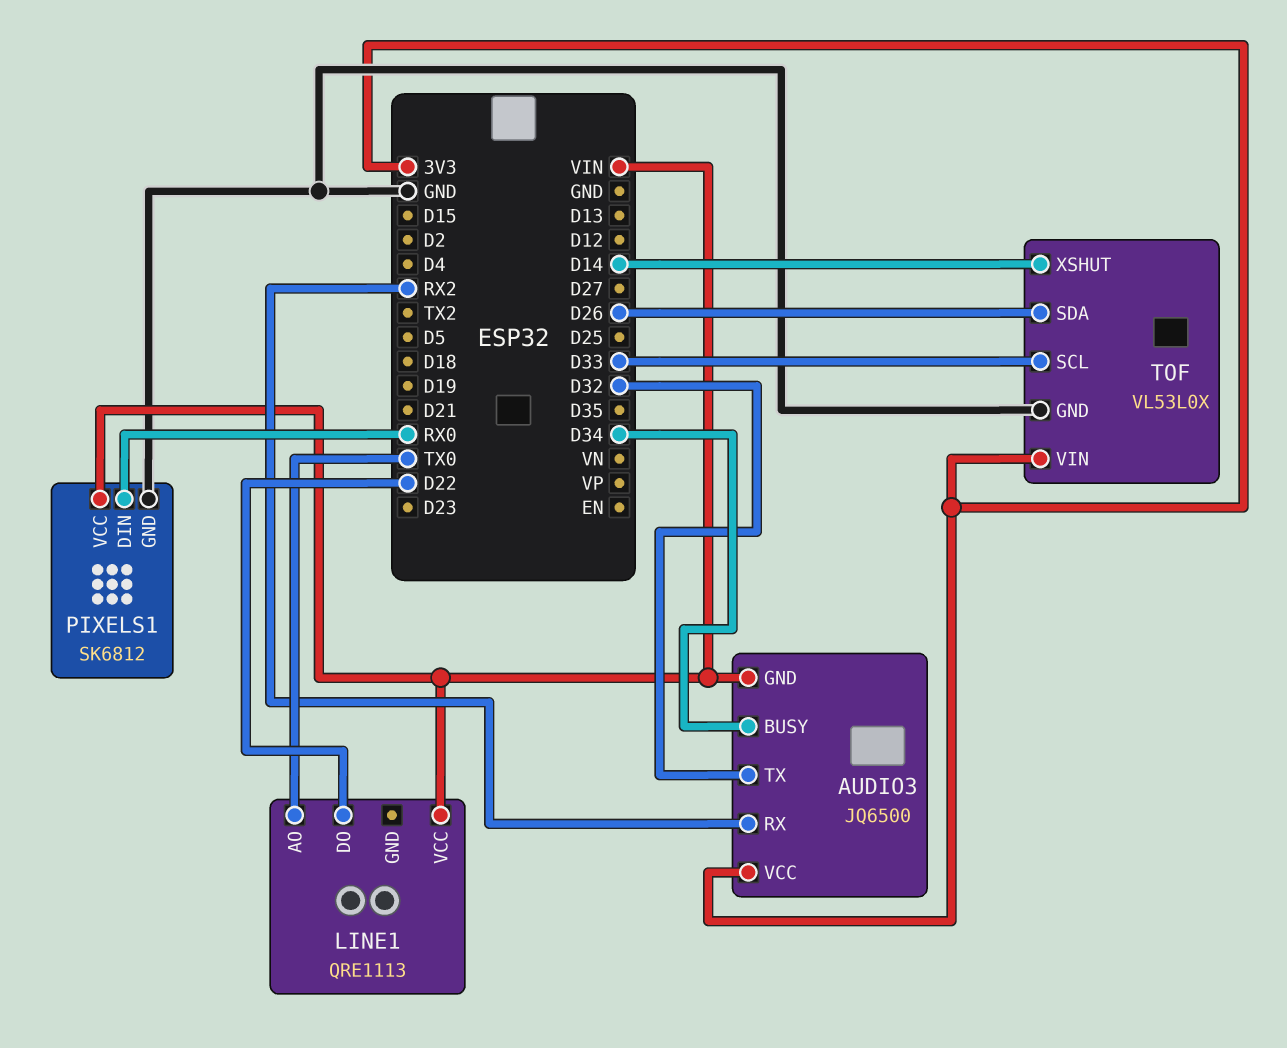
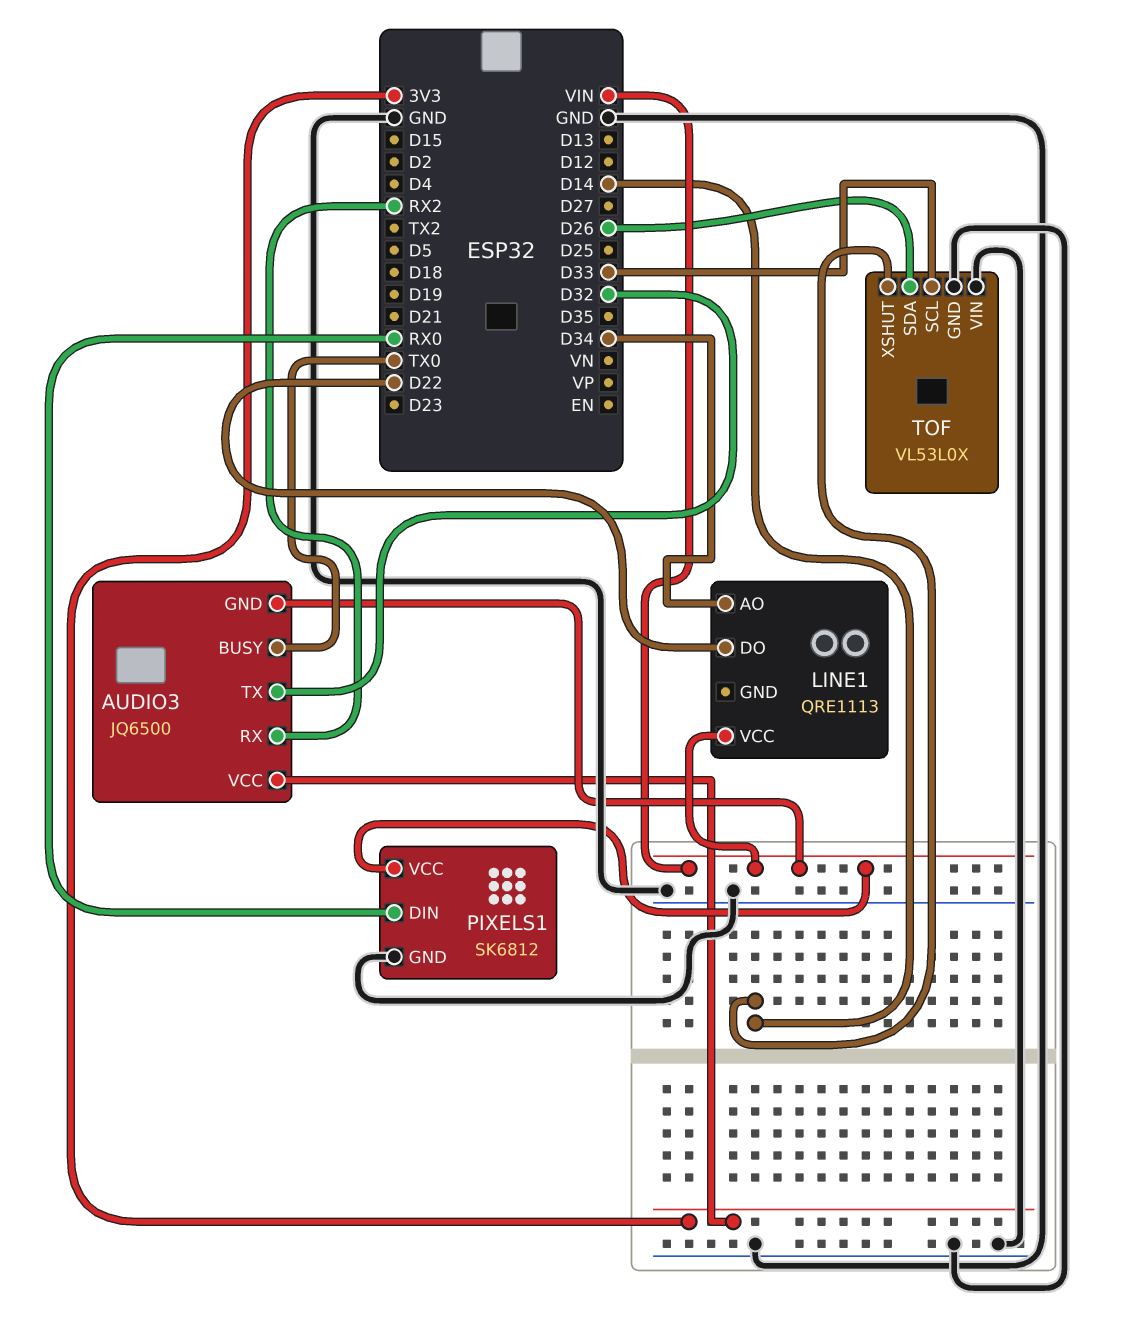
AUDIO3 pin BUSY: D34 -> TX0
LINE1 pin AO: TX0 -> D34
TOF pin VIN: 3V3 -> GND

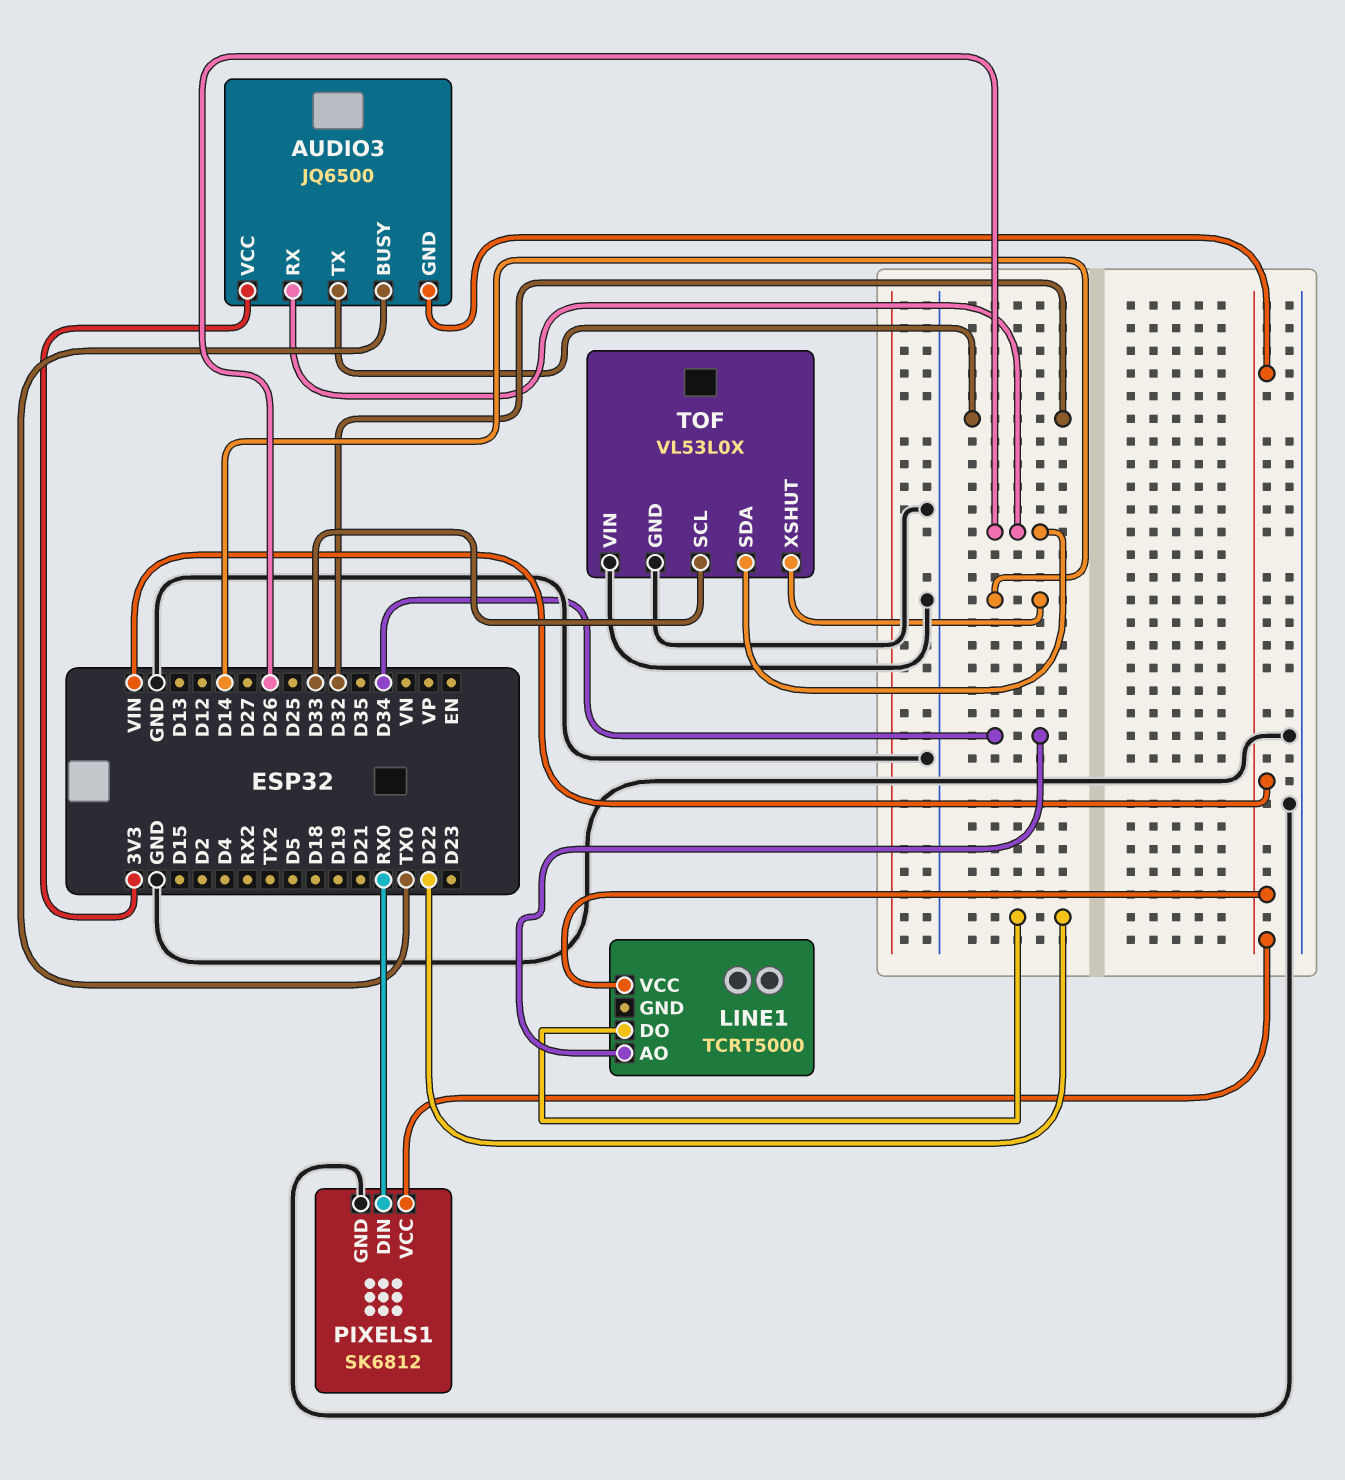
AUDIO3 pin RX: RX2 -> D26
LINE1: QRE1113 -> TCRT5000

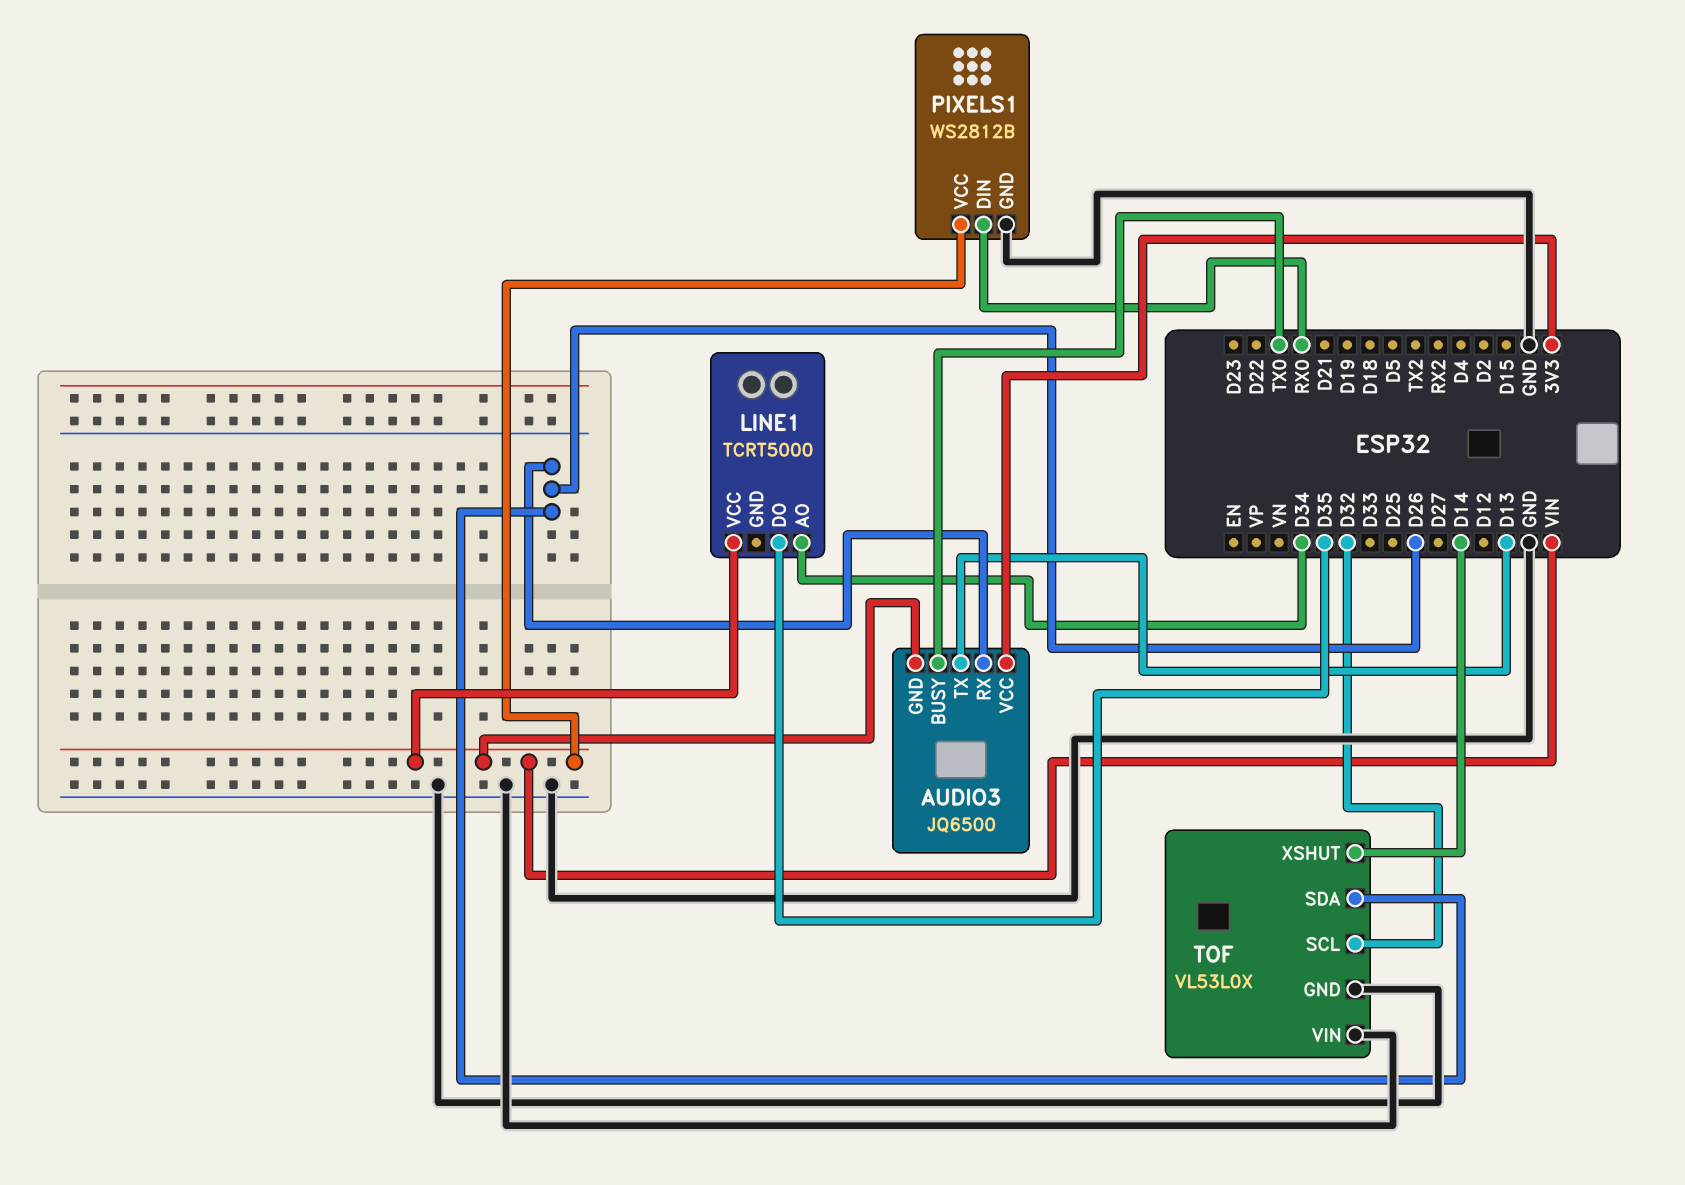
AUDIO3 pin TX: D32 -> D13
LINE1 pin DO: D22 -> D35
PIXELS1: SK6812 -> WS2812B
TOF pin SCL: D33 -> D32

